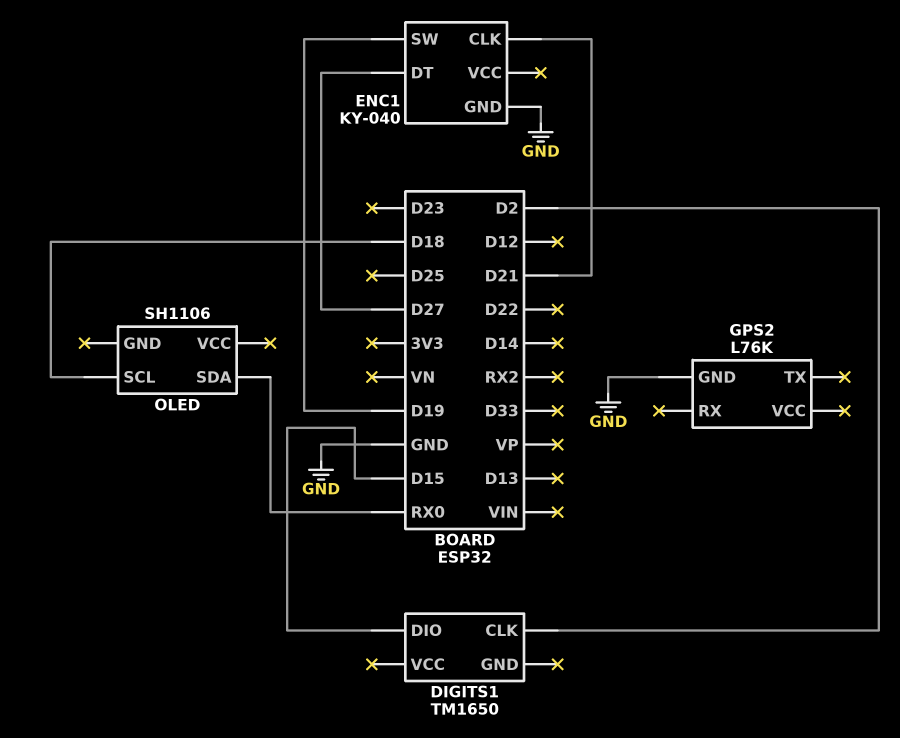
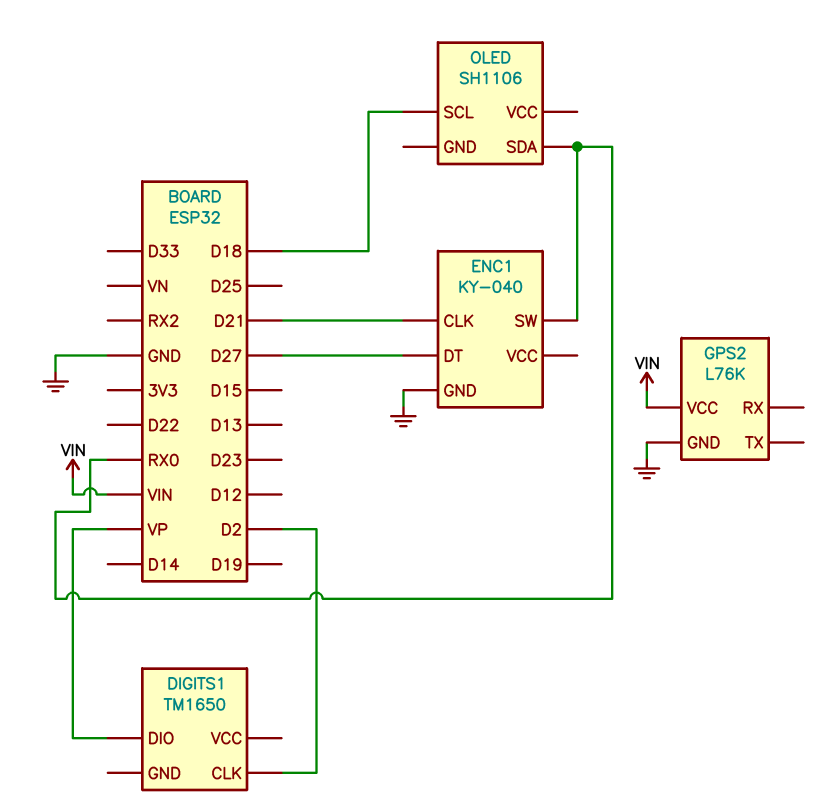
DIGITS1 pin DIO: D15 -> VP
ENC1 pin SW: D19 -> RX0
GPS2 pin VCC: none -> VIN

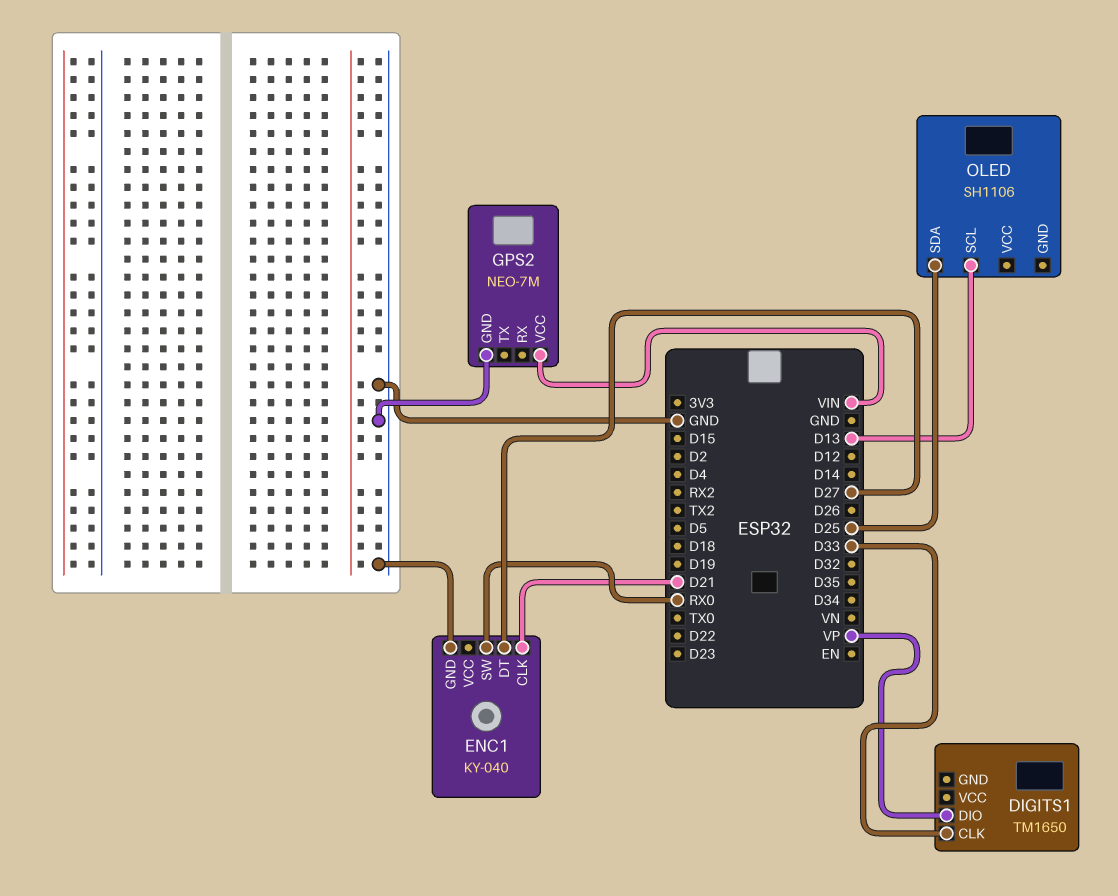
DIGITS1 pin CLK: D2 -> D33
GPS2: L76K -> NEO-7M
OLED pin SCL: D18 -> D13
OLED pin SDA: RX0 -> D25

